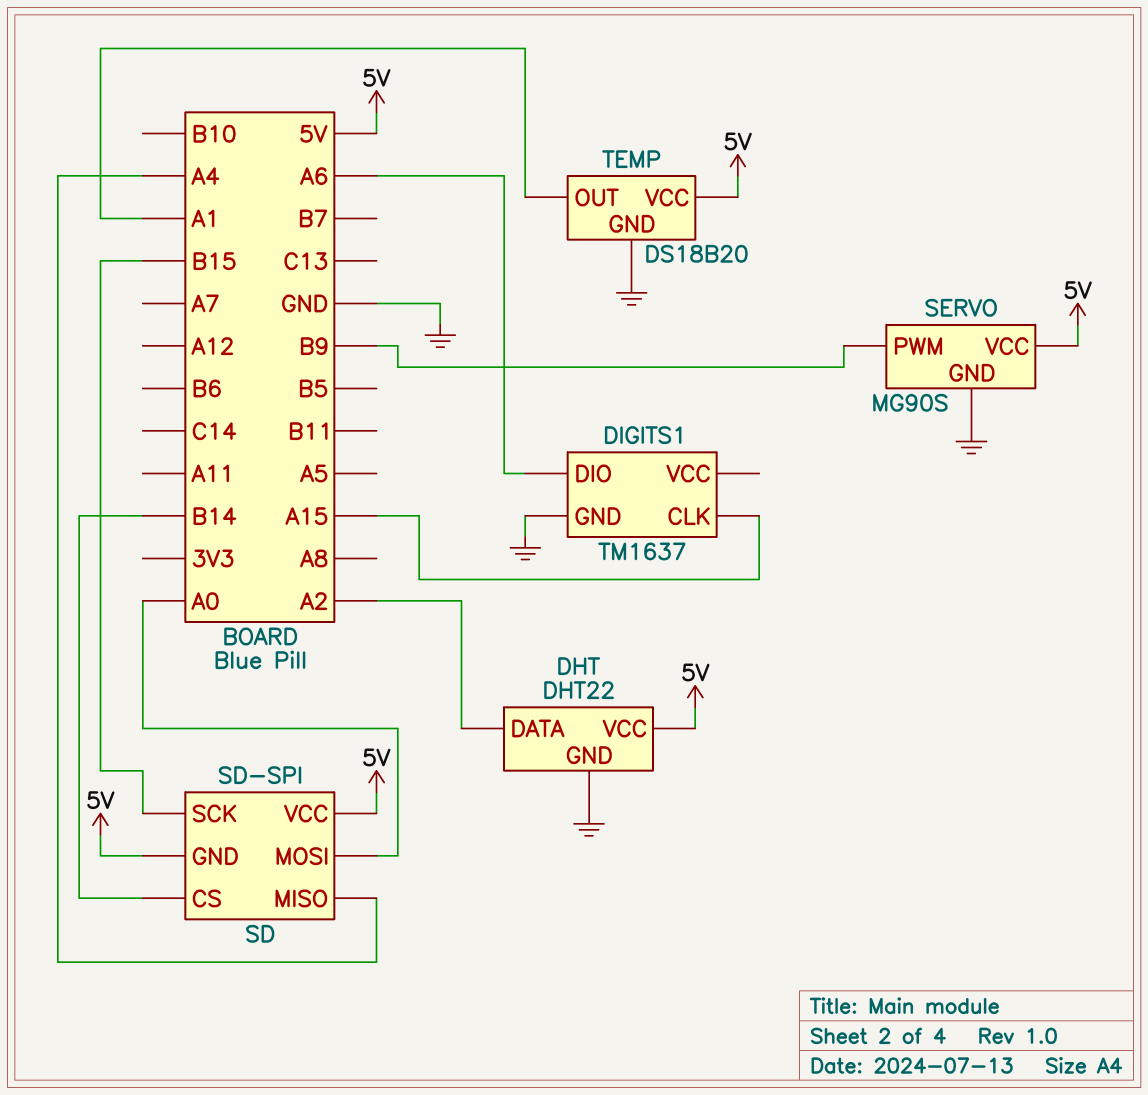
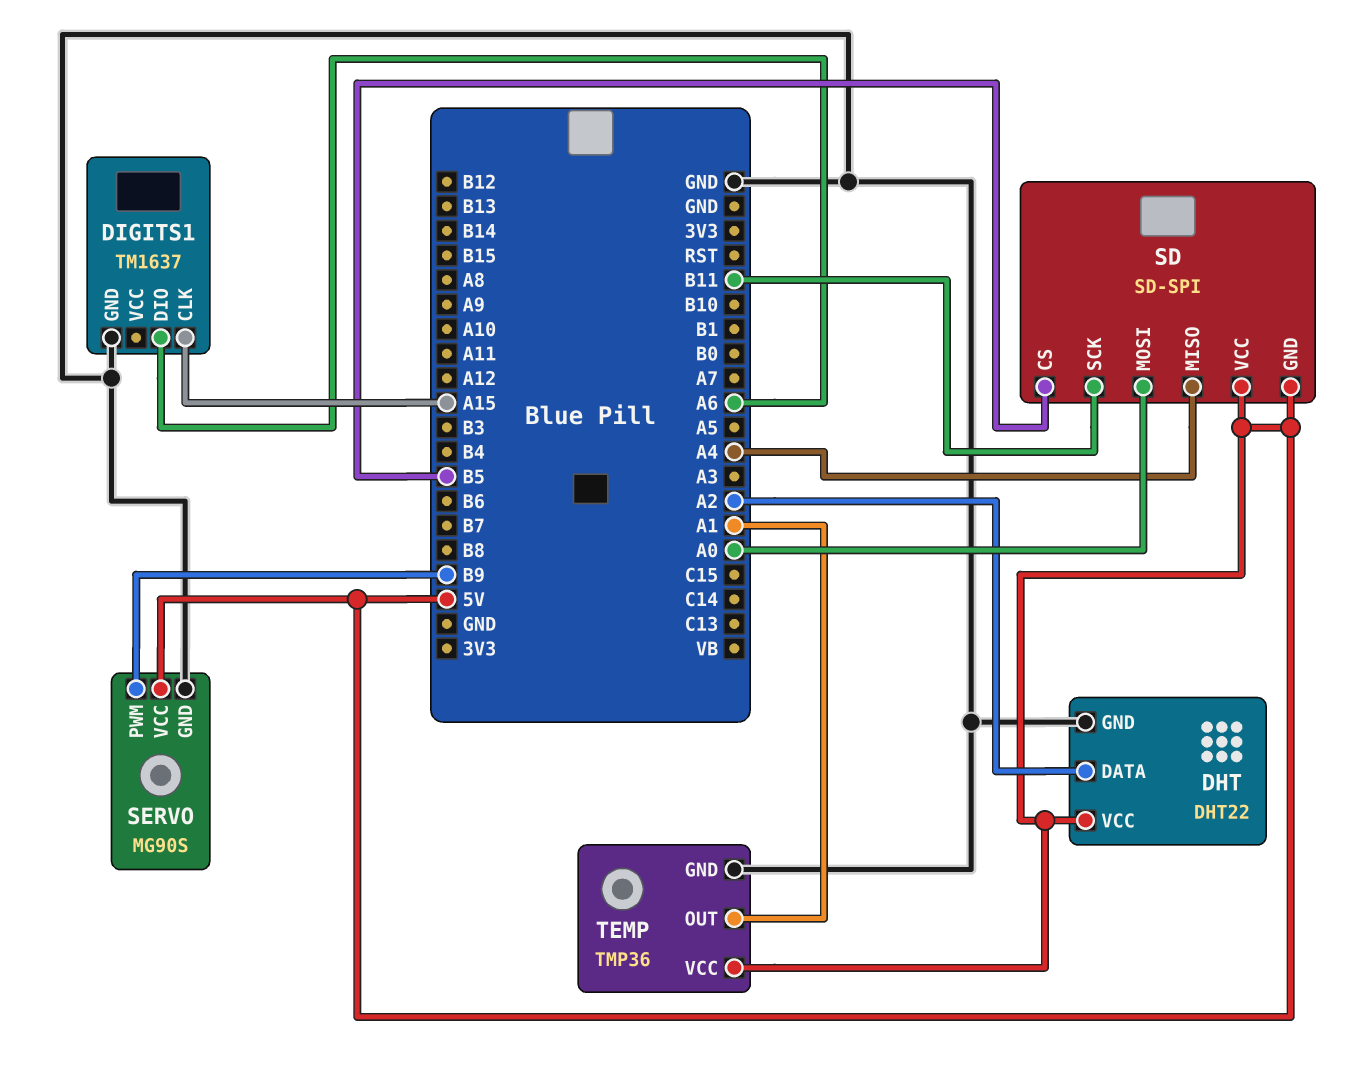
SD pin CS: B14 -> B5
SD pin SCK: B15 -> B11
TEMP: DS18B20 -> TMP36

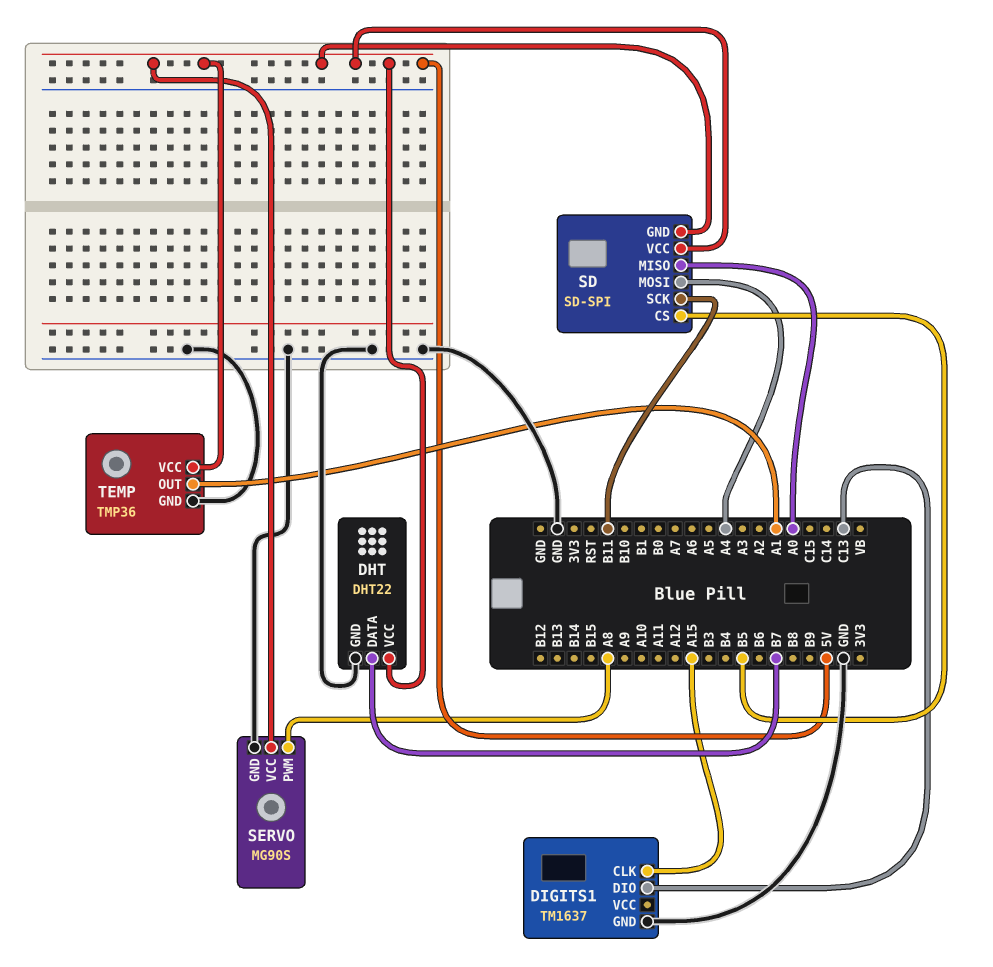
DHT pin DATA: A2 -> B7
DIGITS1 pin DIO: A6 -> C13
SD pin MISO: A4 -> A0
SD pin MOSI: A0 -> A4
SERVO pin PWM: B9 -> A8

